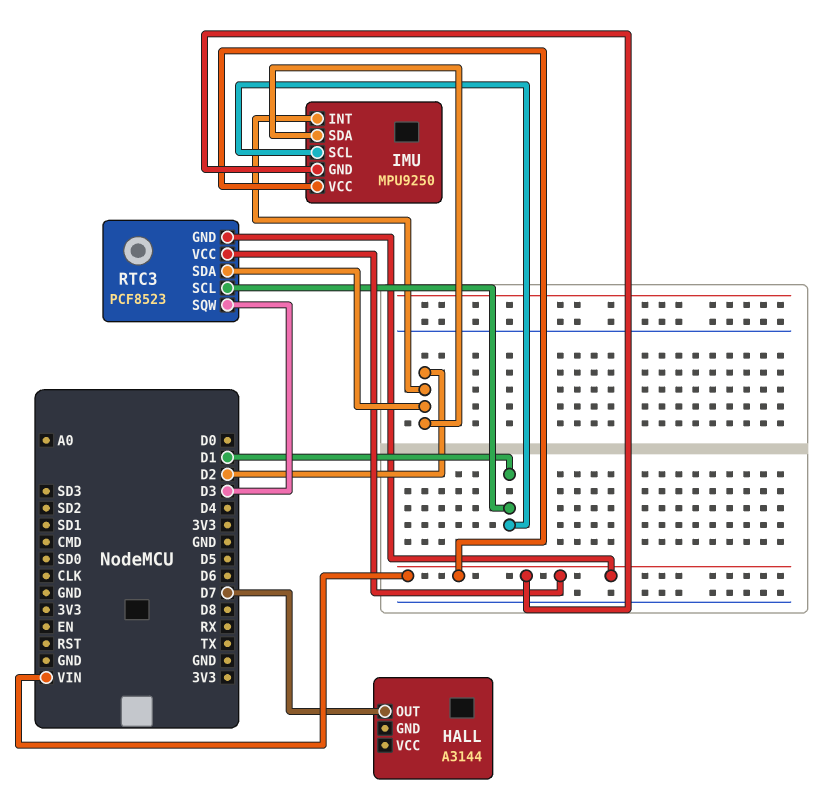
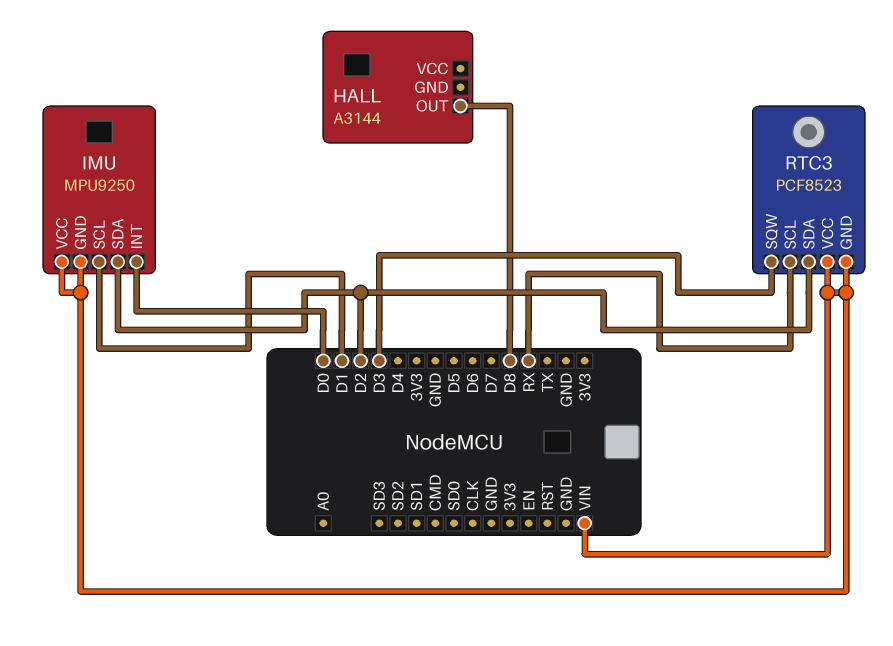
HALL pin OUT: D7 -> D8
IMU pin INT: D2 -> D0
RTC3 pin SCL: D1 -> RX

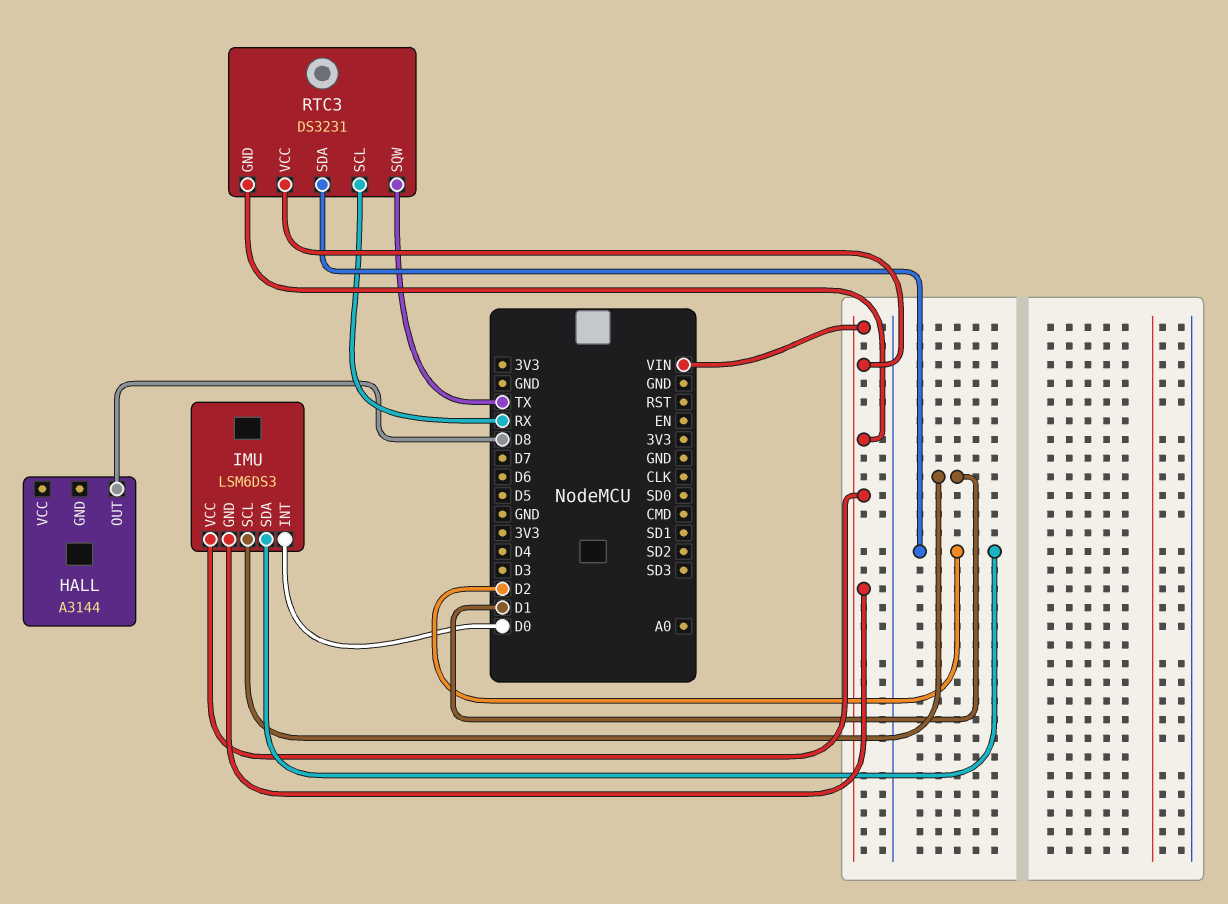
IMU: MPU9250 -> LSM6DS3
RTC3: PCF8523 -> DS3231
RTC3 pin SQW: D3 -> TX

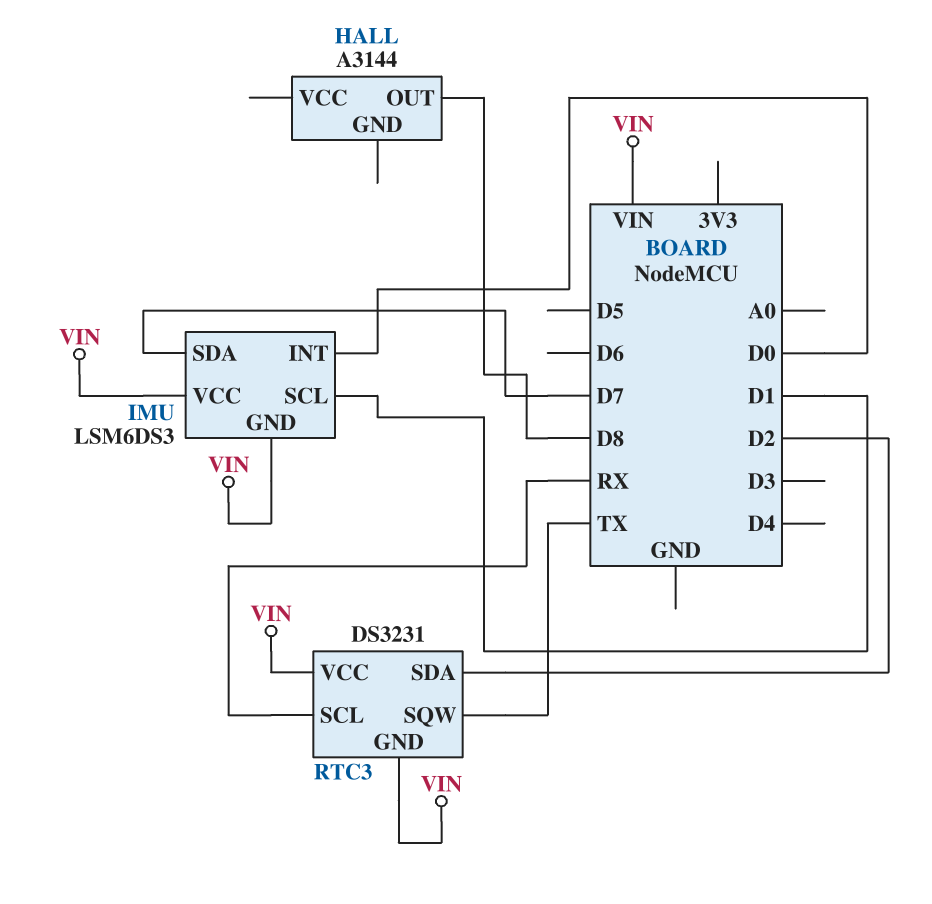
IMU pin SDA: D2 -> D7

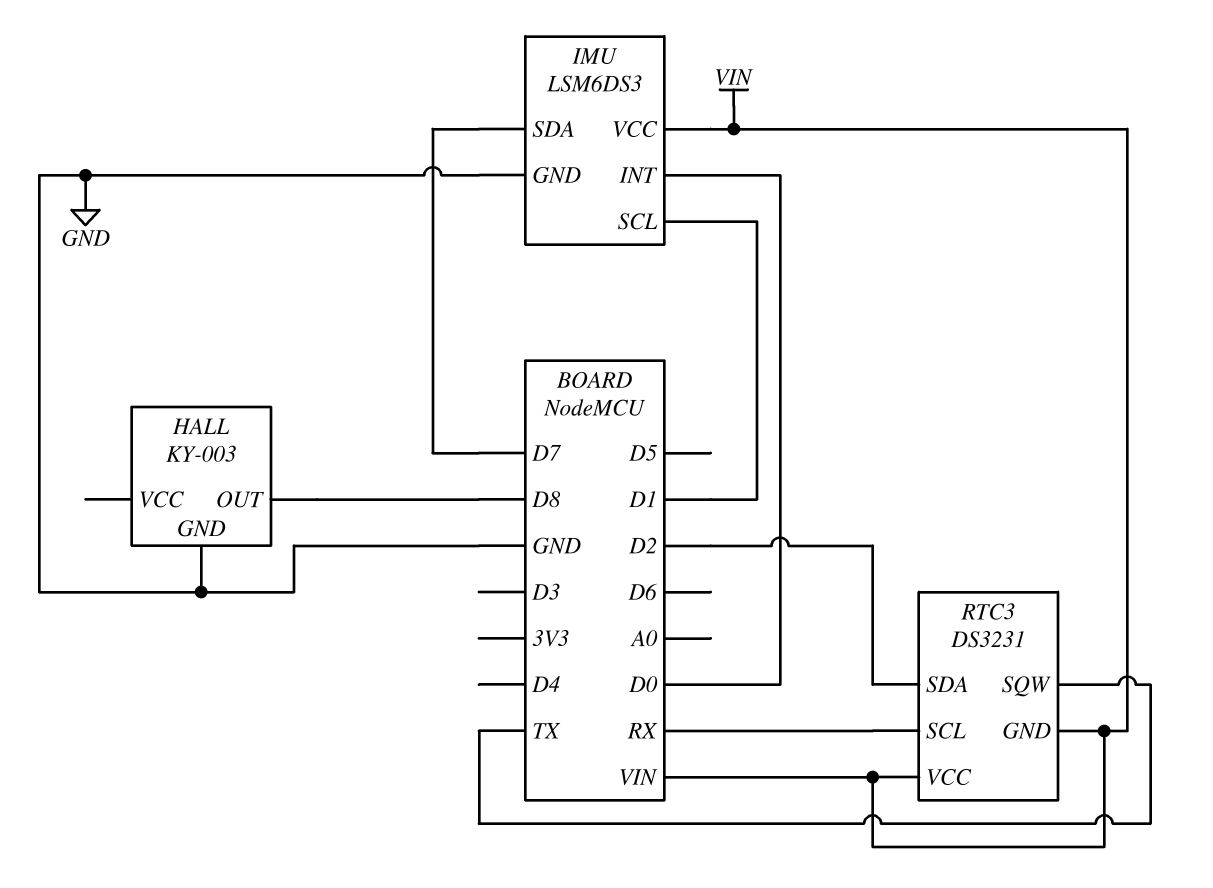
HALL: A3144 -> KY-003
HALL pin GND: none -> GND
IMU pin GND: VIN -> GND

